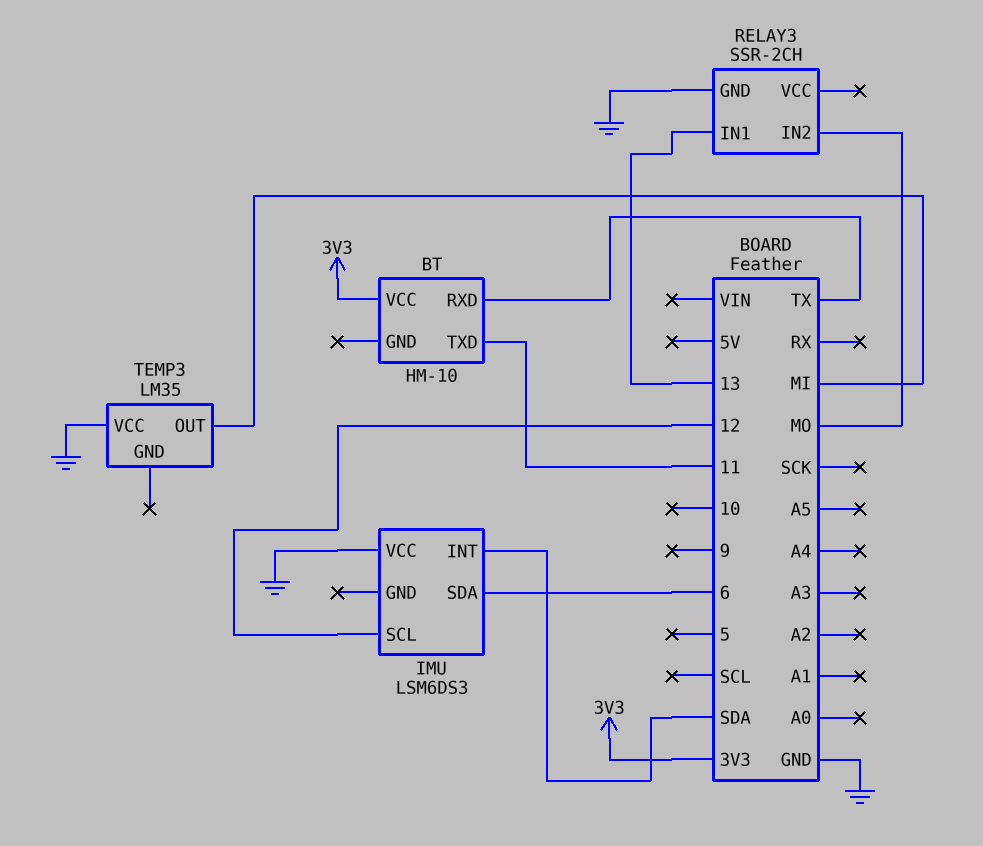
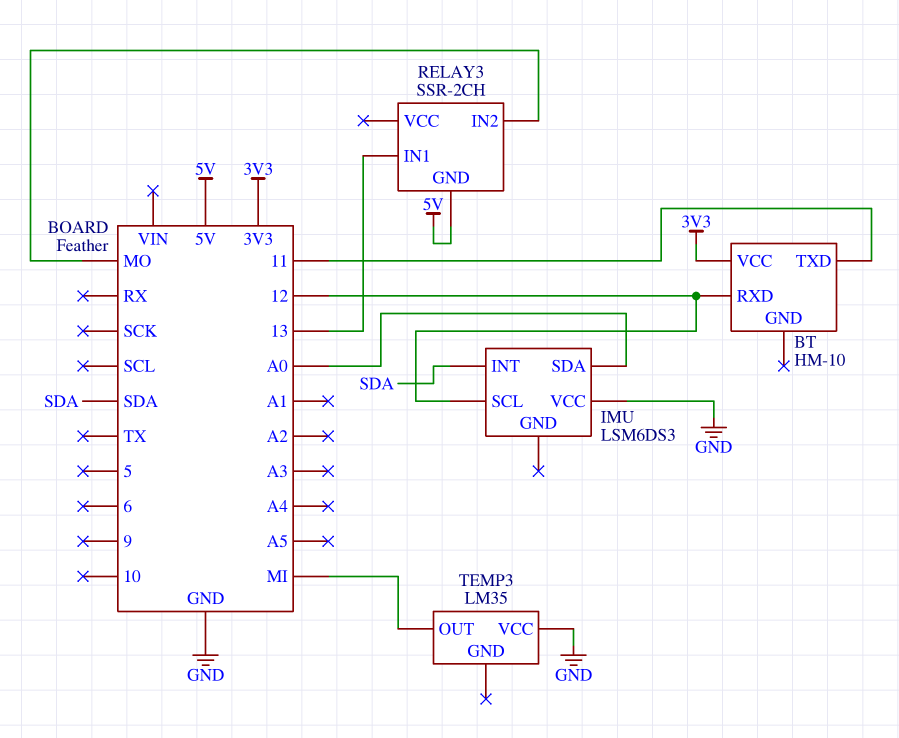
BT pin RXD: TX -> 12
IMU pin SDA: 6 -> A0
RELAY3 pin GND: GND -> 5V

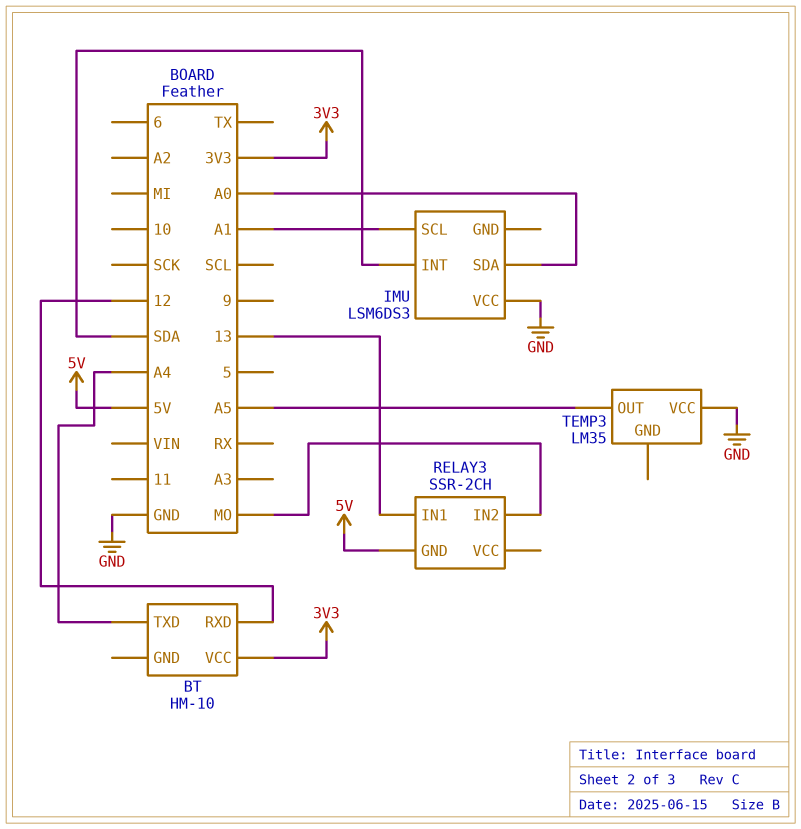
BT pin TXD: 11 -> A4
IMU pin SCL: 12 -> A1
TEMP3 pin OUT: MI -> A5

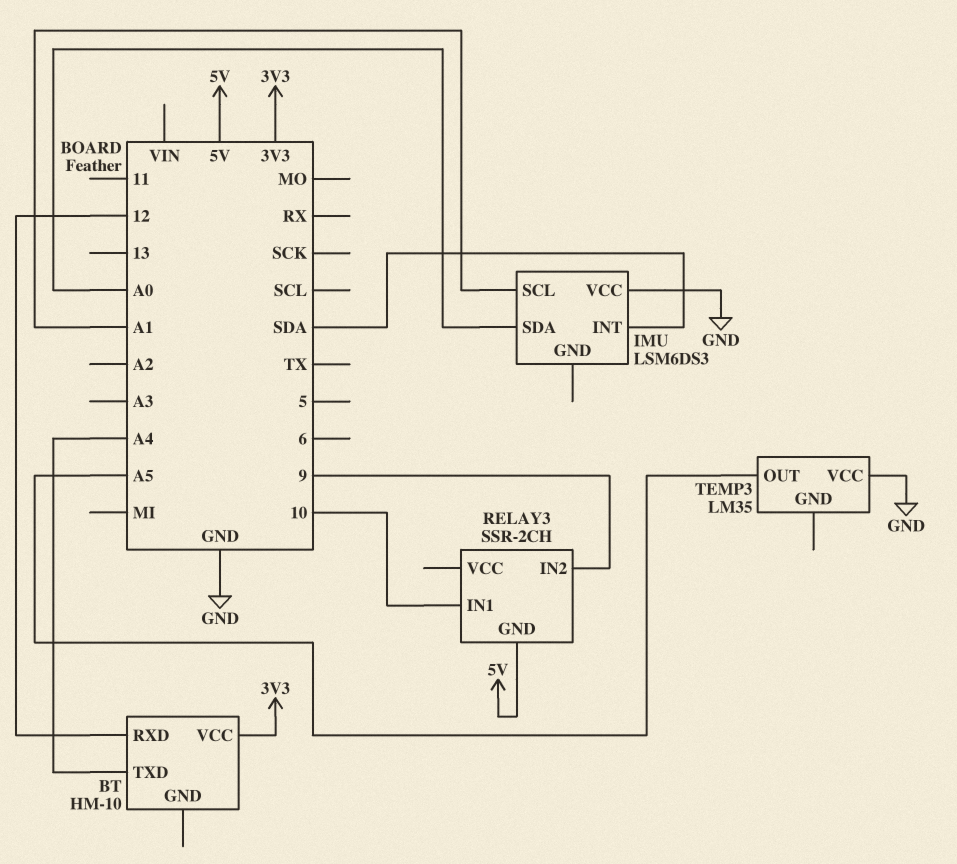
RELAY3 pin IN1: 13 -> 10
RELAY3 pin IN2: MO -> 9

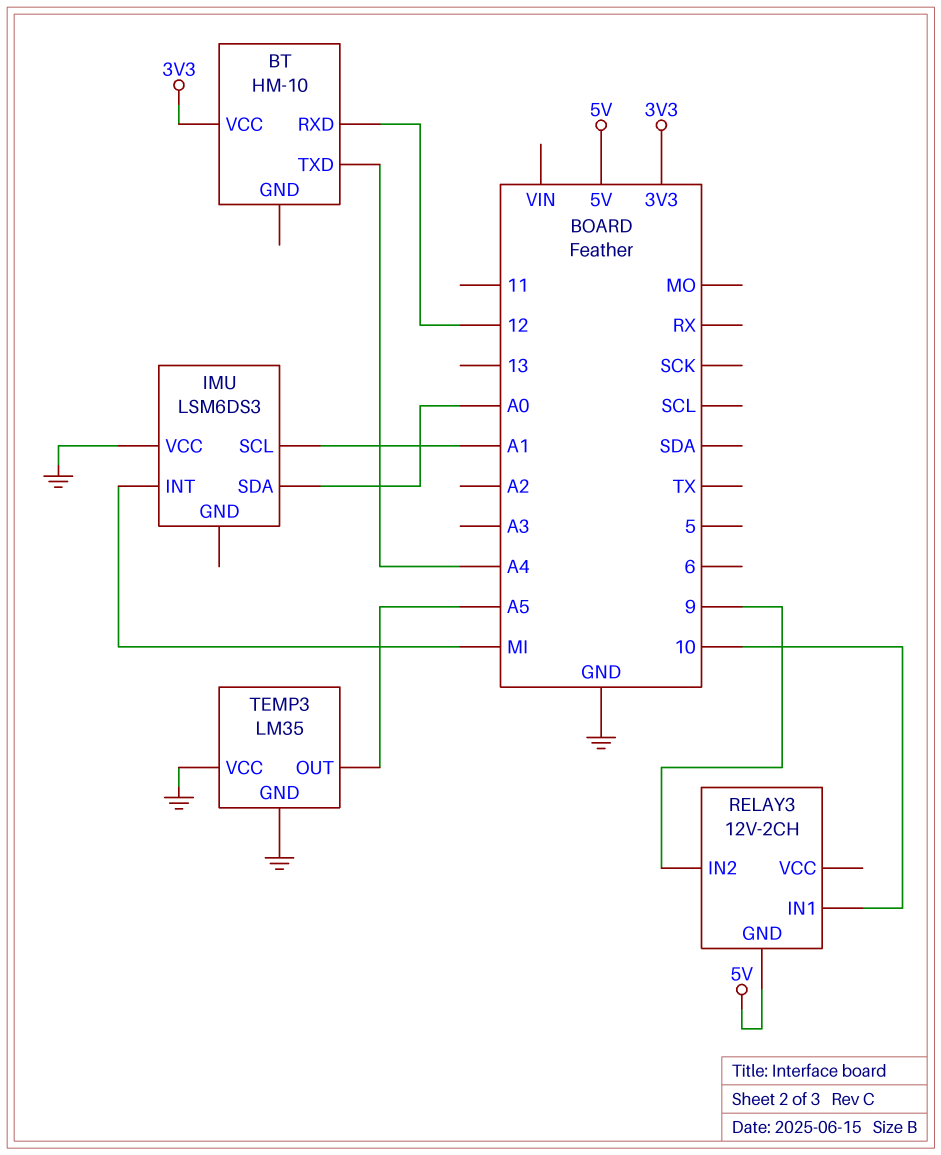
IMU pin INT: SDA -> MI
RELAY3: SSR-2CH -> 12V-2CH
TEMP3 pin GND: none -> GND

